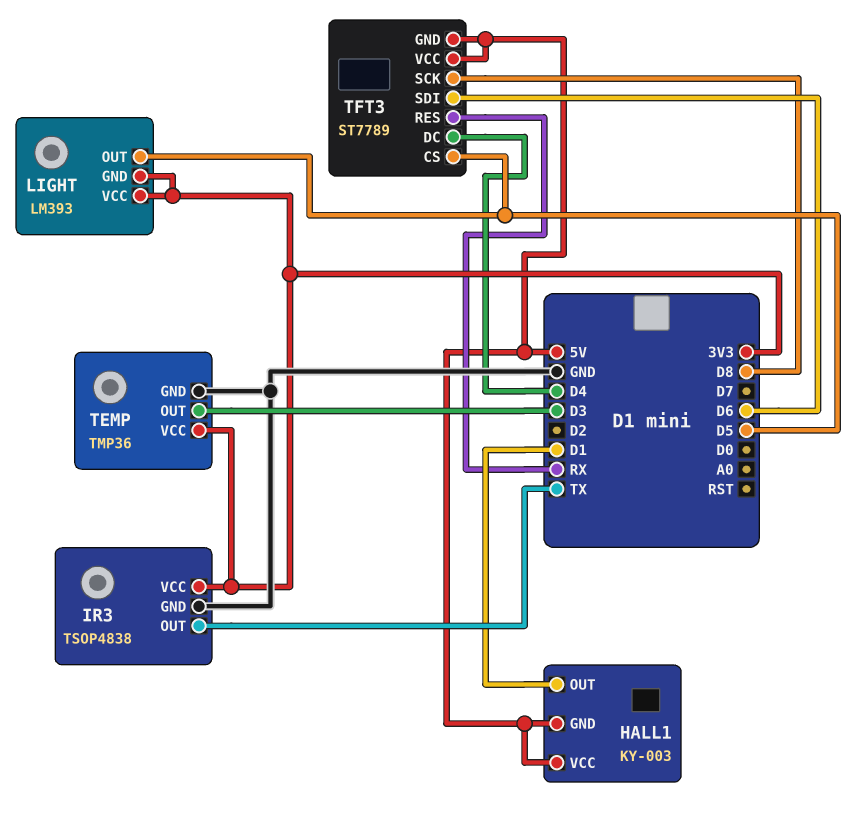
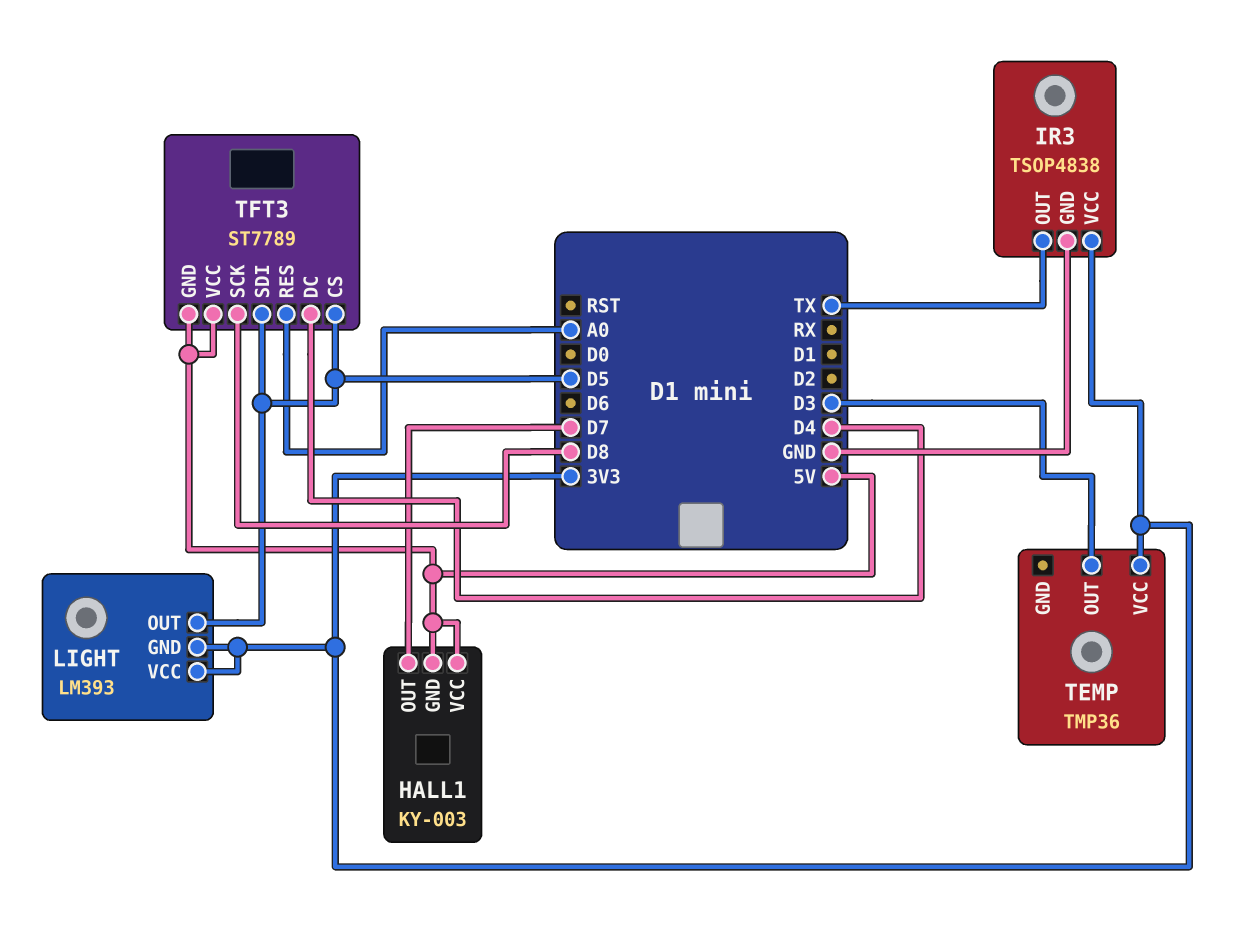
HALL1 pin OUT: D1 -> D7
TEMP pin GND: GND -> none
TFT3 pin RES: RX -> A0
TFT3 pin SDI: D6 -> D5

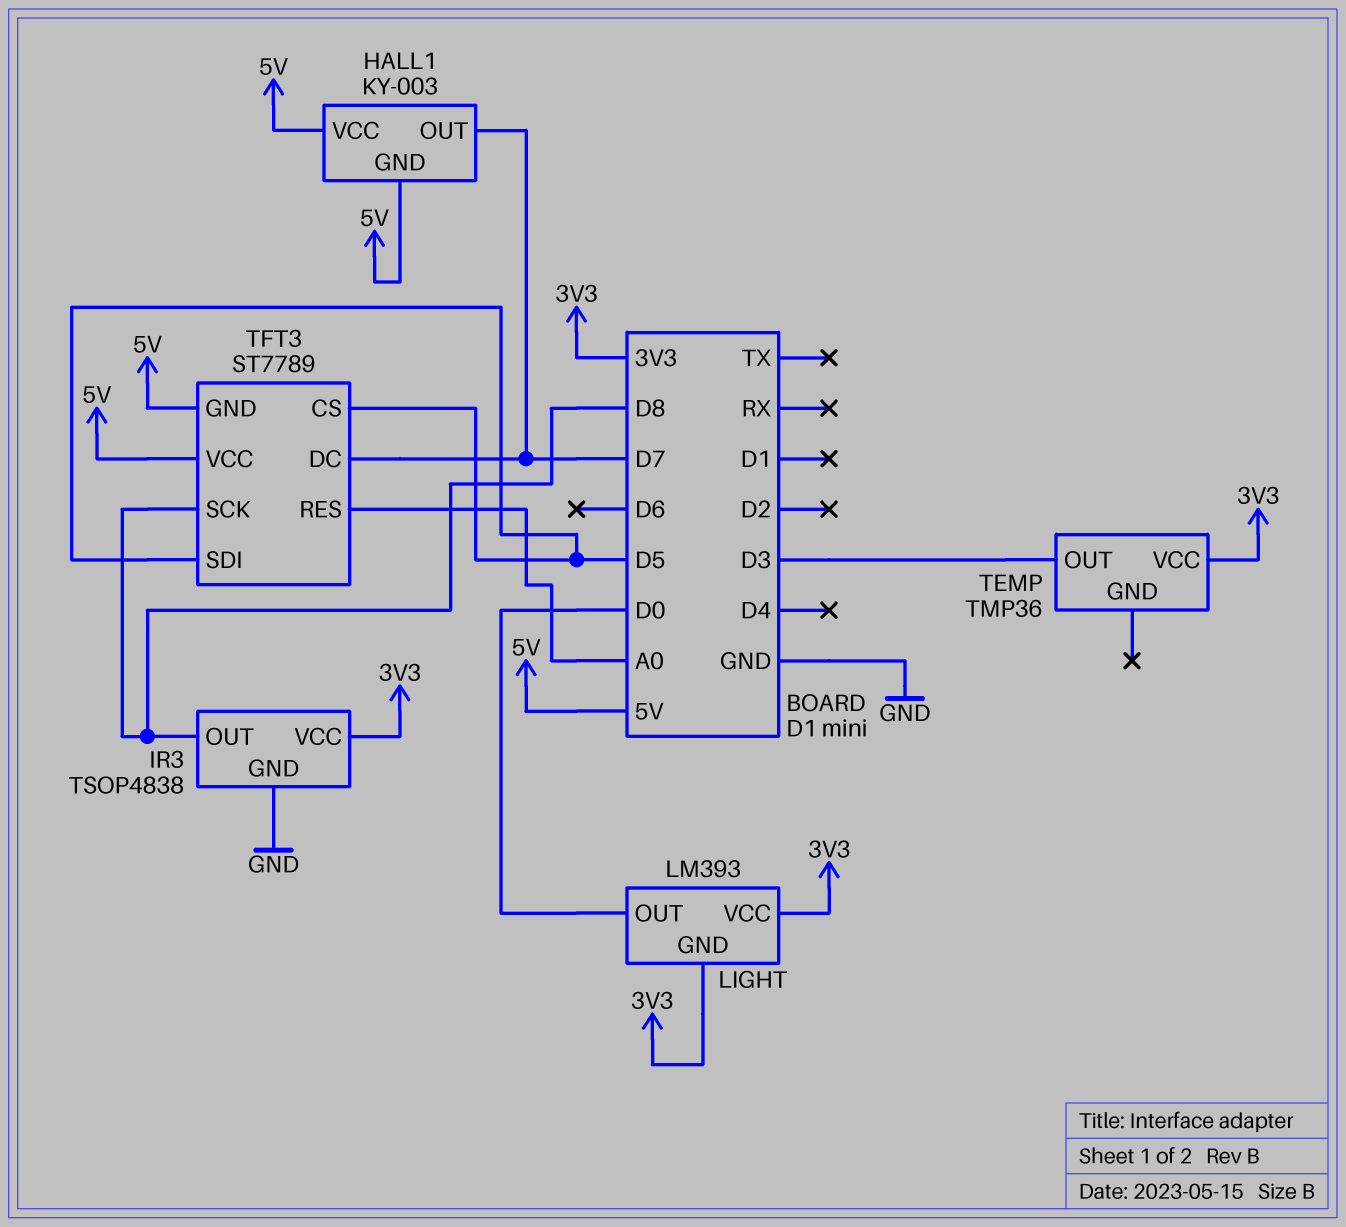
IR3 pin OUT: TX -> D8
LIGHT pin OUT: D5 -> D0
TFT3 pin DC: D4 -> D7

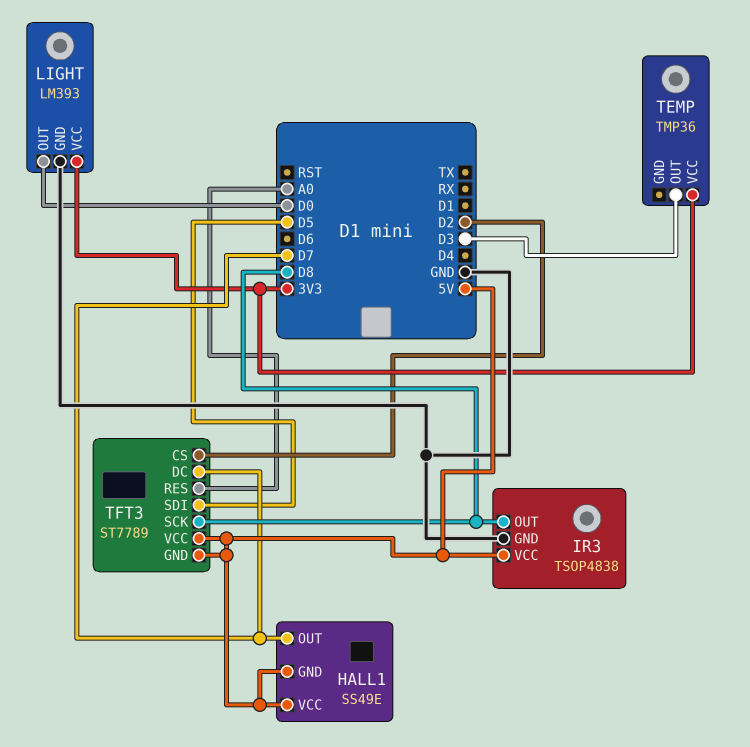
HALL1: KY-003 -> SS49E
IR3 pin VCC: 3V3 -> 5V
LIGHT pin GND: 3V3 -> GND
TFT3 pin CS: D5 -> D2

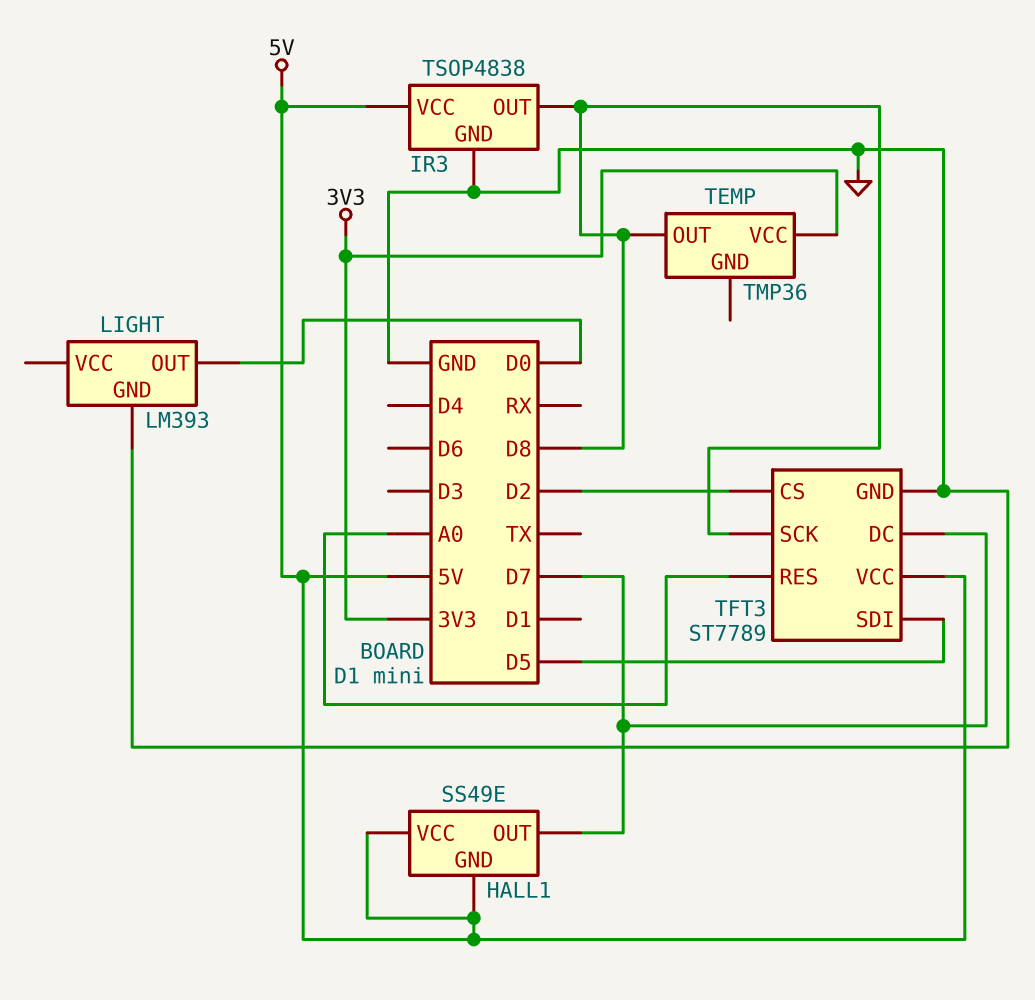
LIGHT pin VCC: 3V3 -> none
TEMP pin OUT: D3 -> D8
TFT3 pin GND: 5V -> GND

